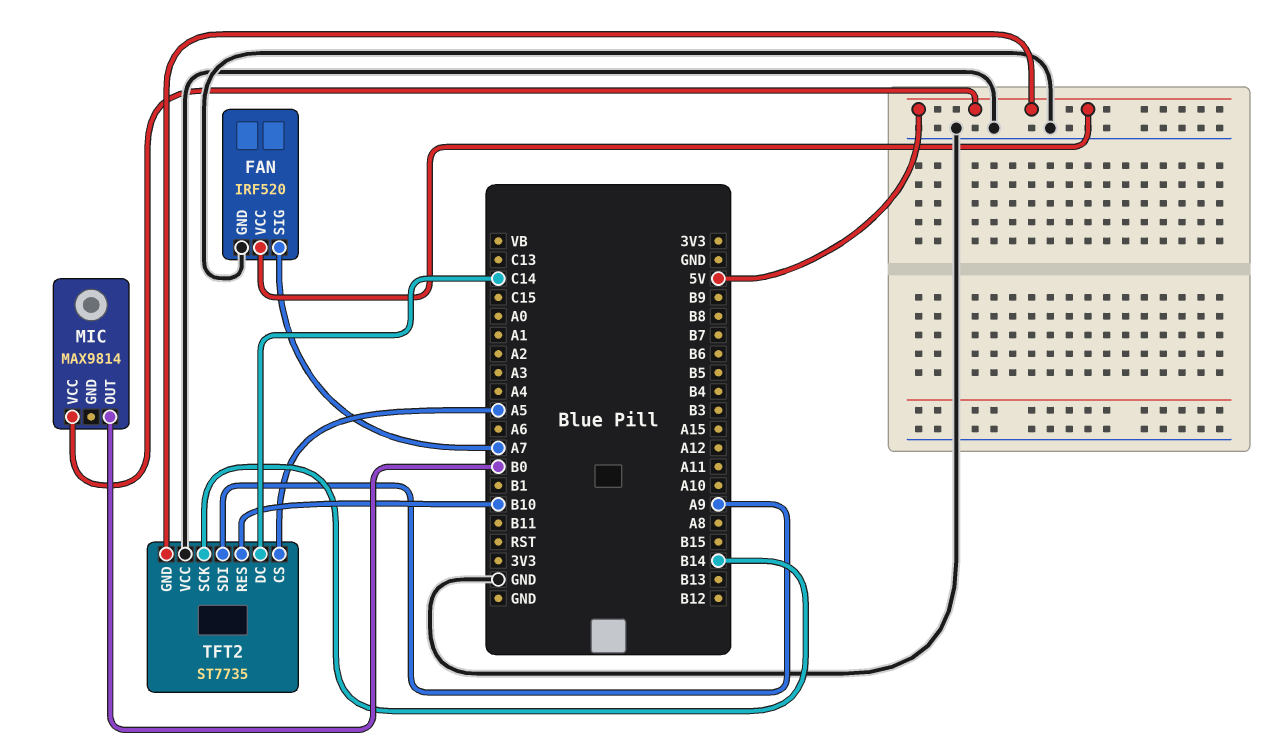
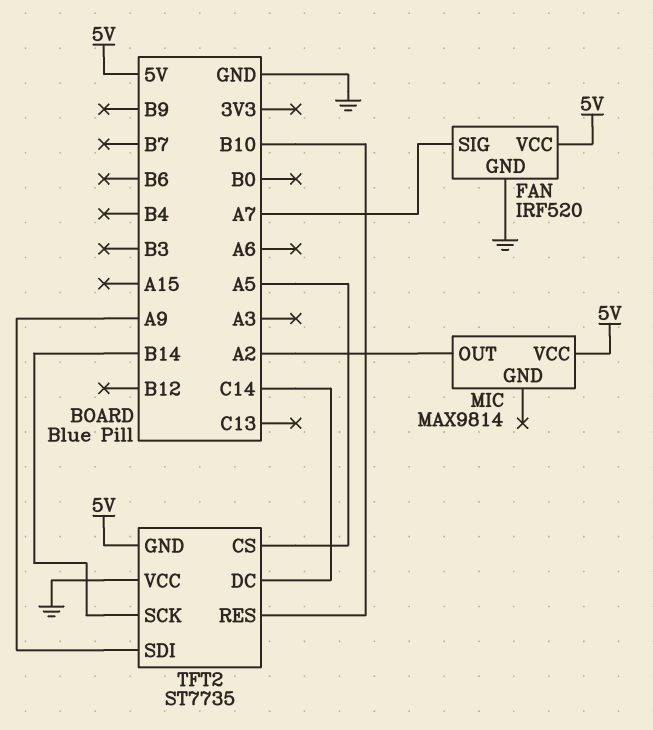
MIC pin OUT: B0 -> A2

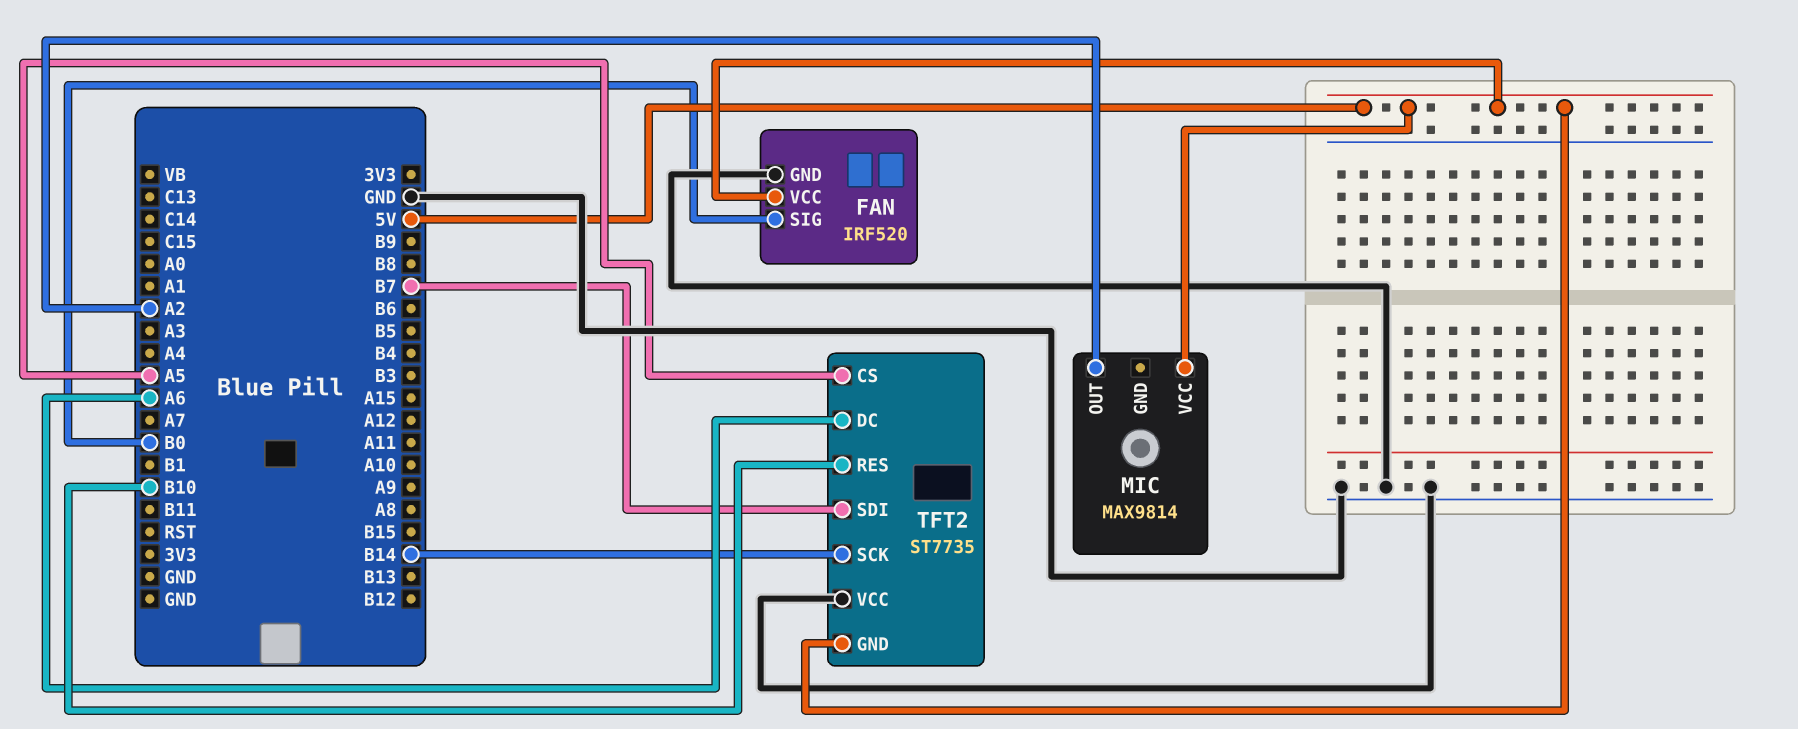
FAN pin SIG: A7 -> B0
TFT2 pin DC: C14 -> A6
TFT2 pin SDI: A9 -> B7

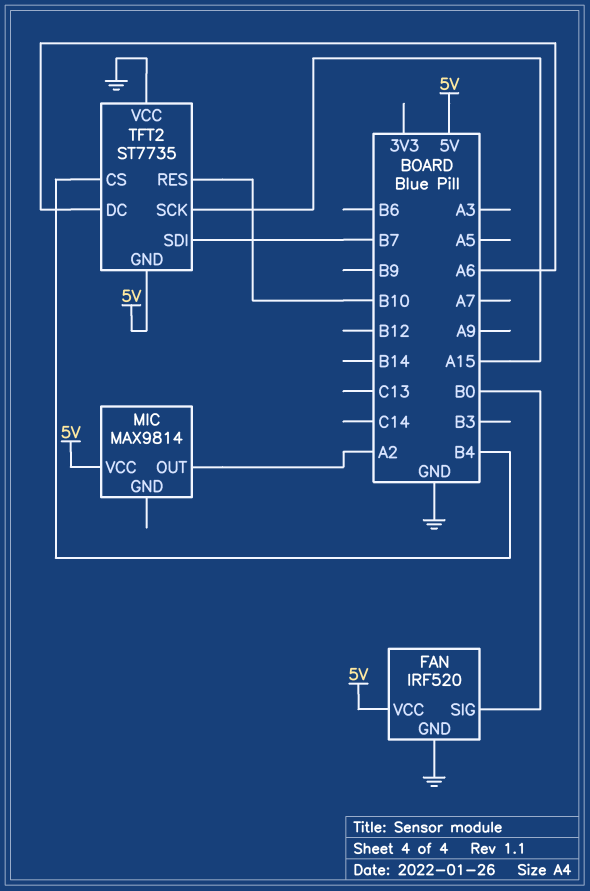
TFT2 pin CS: A5 -> B4
TFT2 pin SCK: B14 -> A15

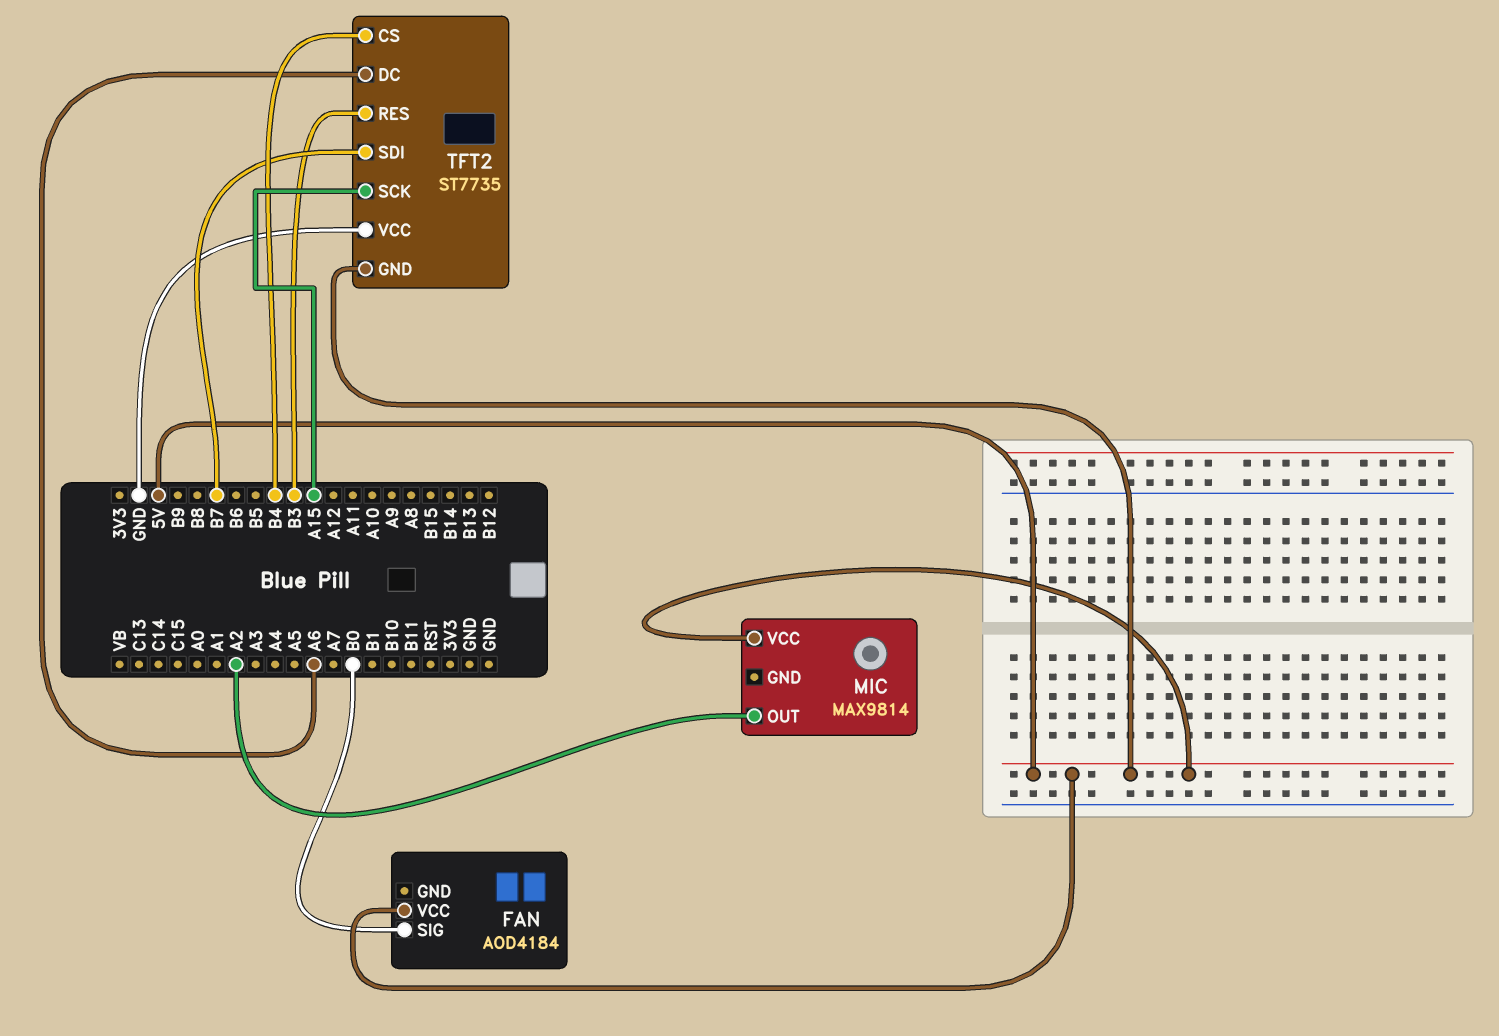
FAN: IRF520 -> AOD4184
FAN pin GND: GND -> none
TFT2 pin RES: B10 -> B3

